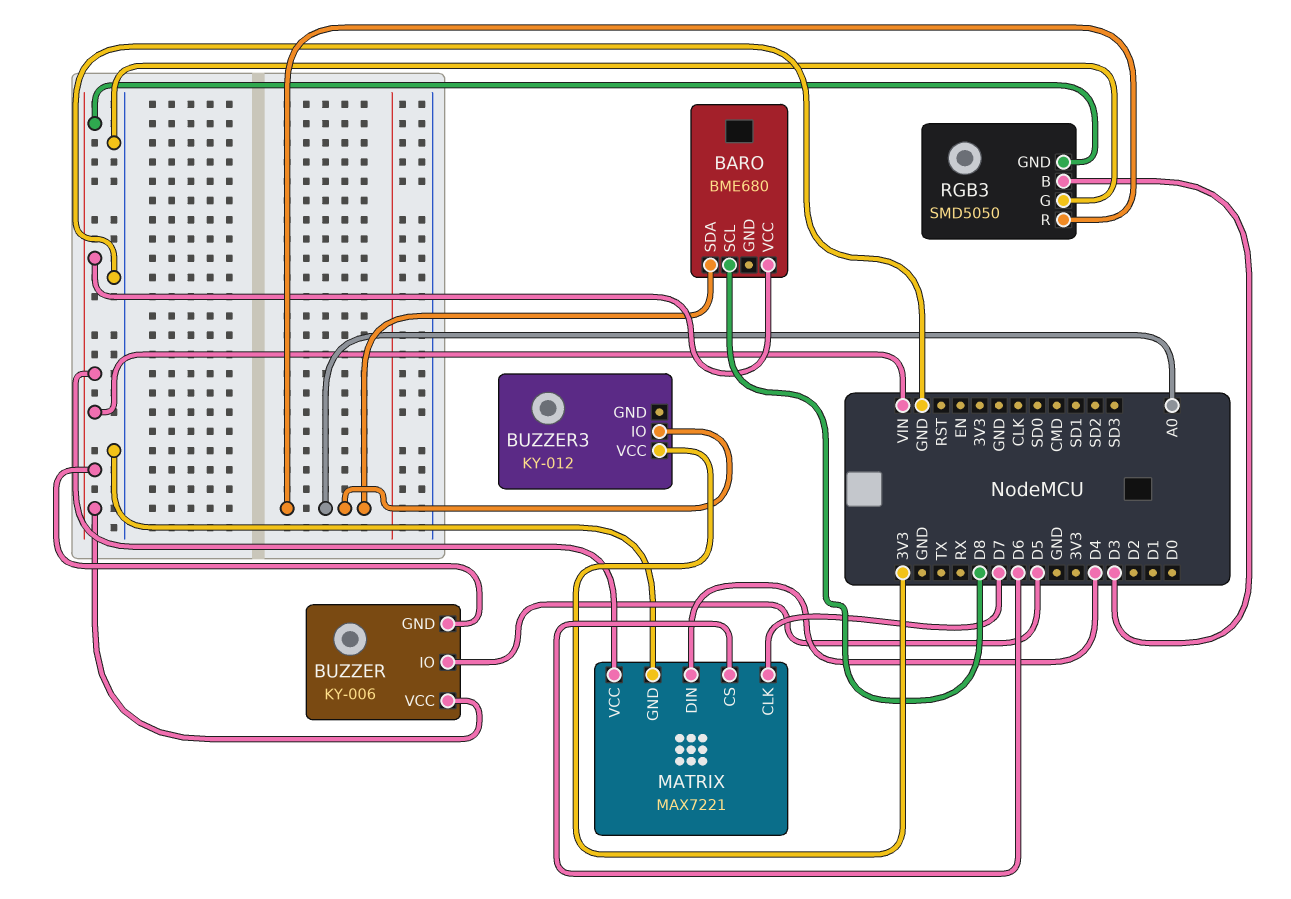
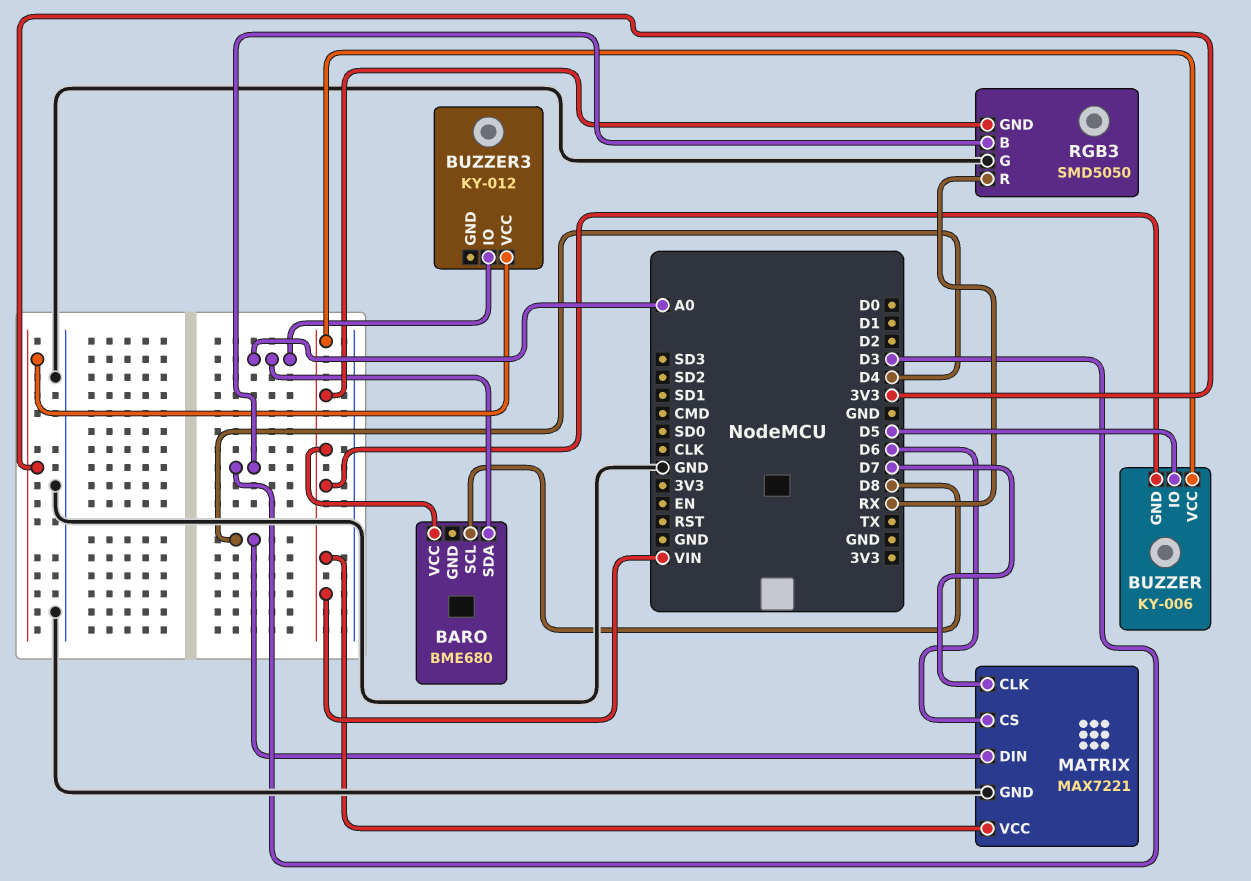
RGB3 pin R: A0 -> RX

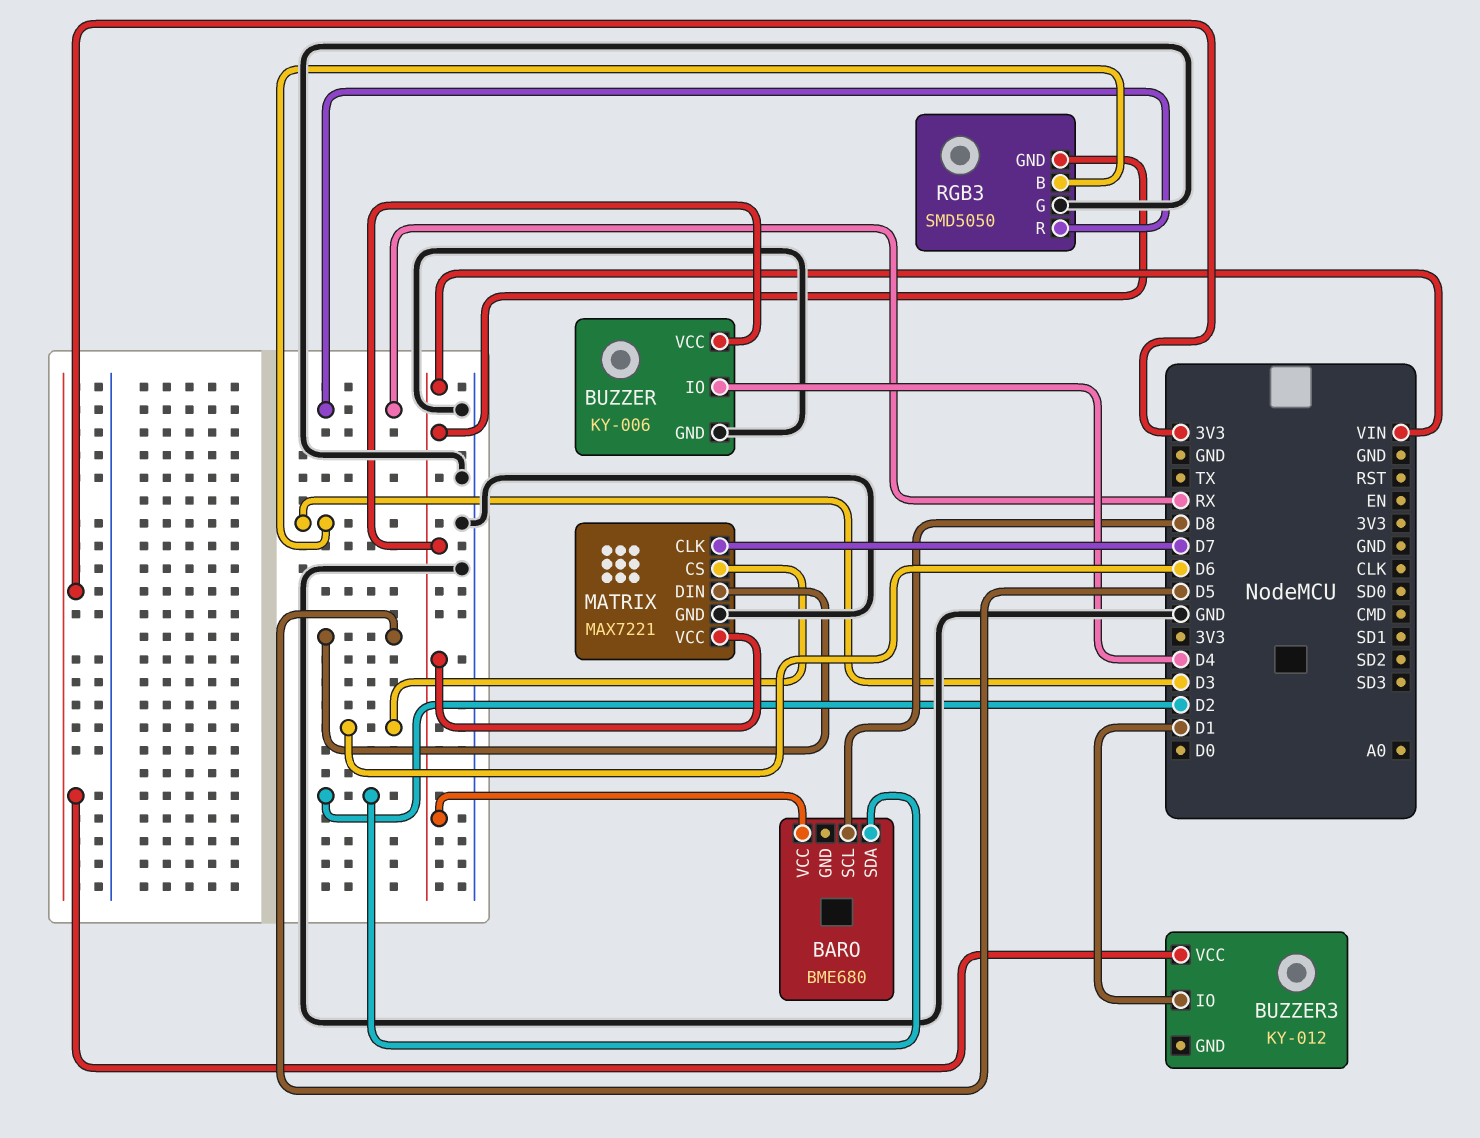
BARO pin SDA: A0 -> D2
BUZZER pin GND: VIN -> GND
BUZZER pin IO: D5 -> D4
BUZZER3 pin IO: A0 -> D1
MATRIX pin DIN: D4 -> D5

